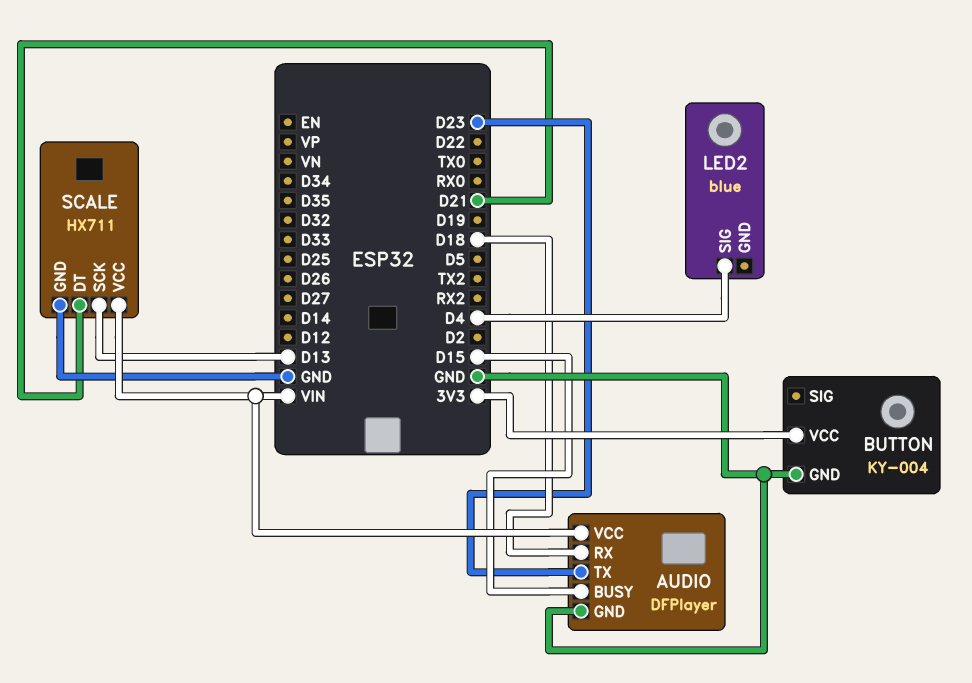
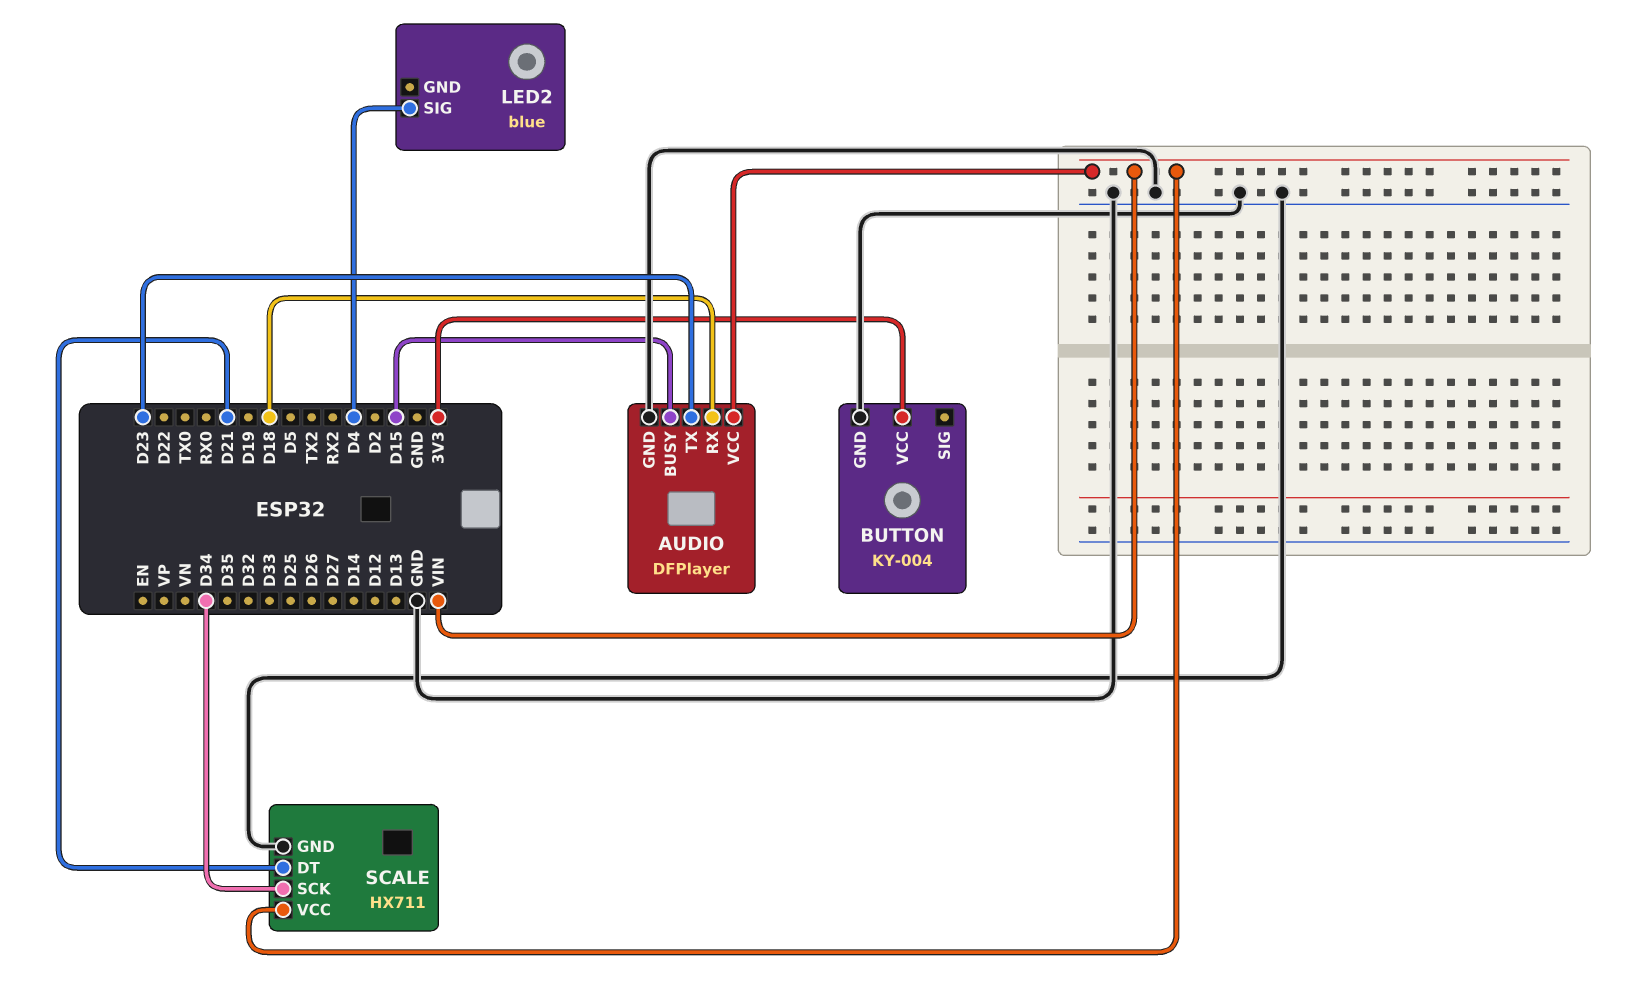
SCALE pin SCK: D13 -> D34

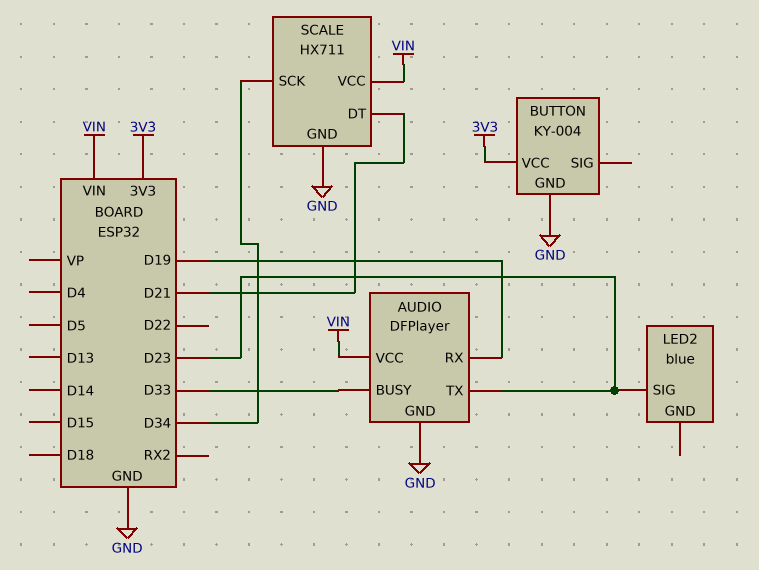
AUDIO pin BUSY: D15 -> D33
AUDIO pin RX: D18 -> D19
LED2 pin SIG: D4 -> D23

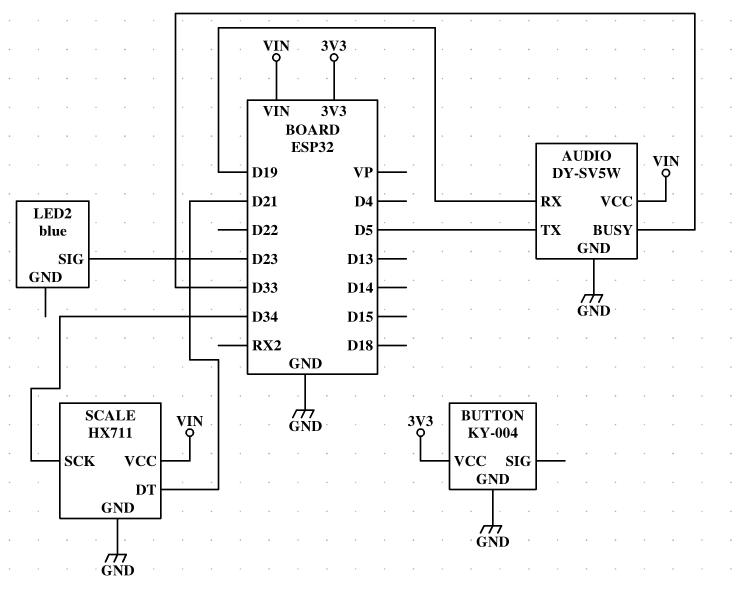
AUDIO: DFPlayer -> DY-SV5W
AUDIO pin TX: D23 -> D5

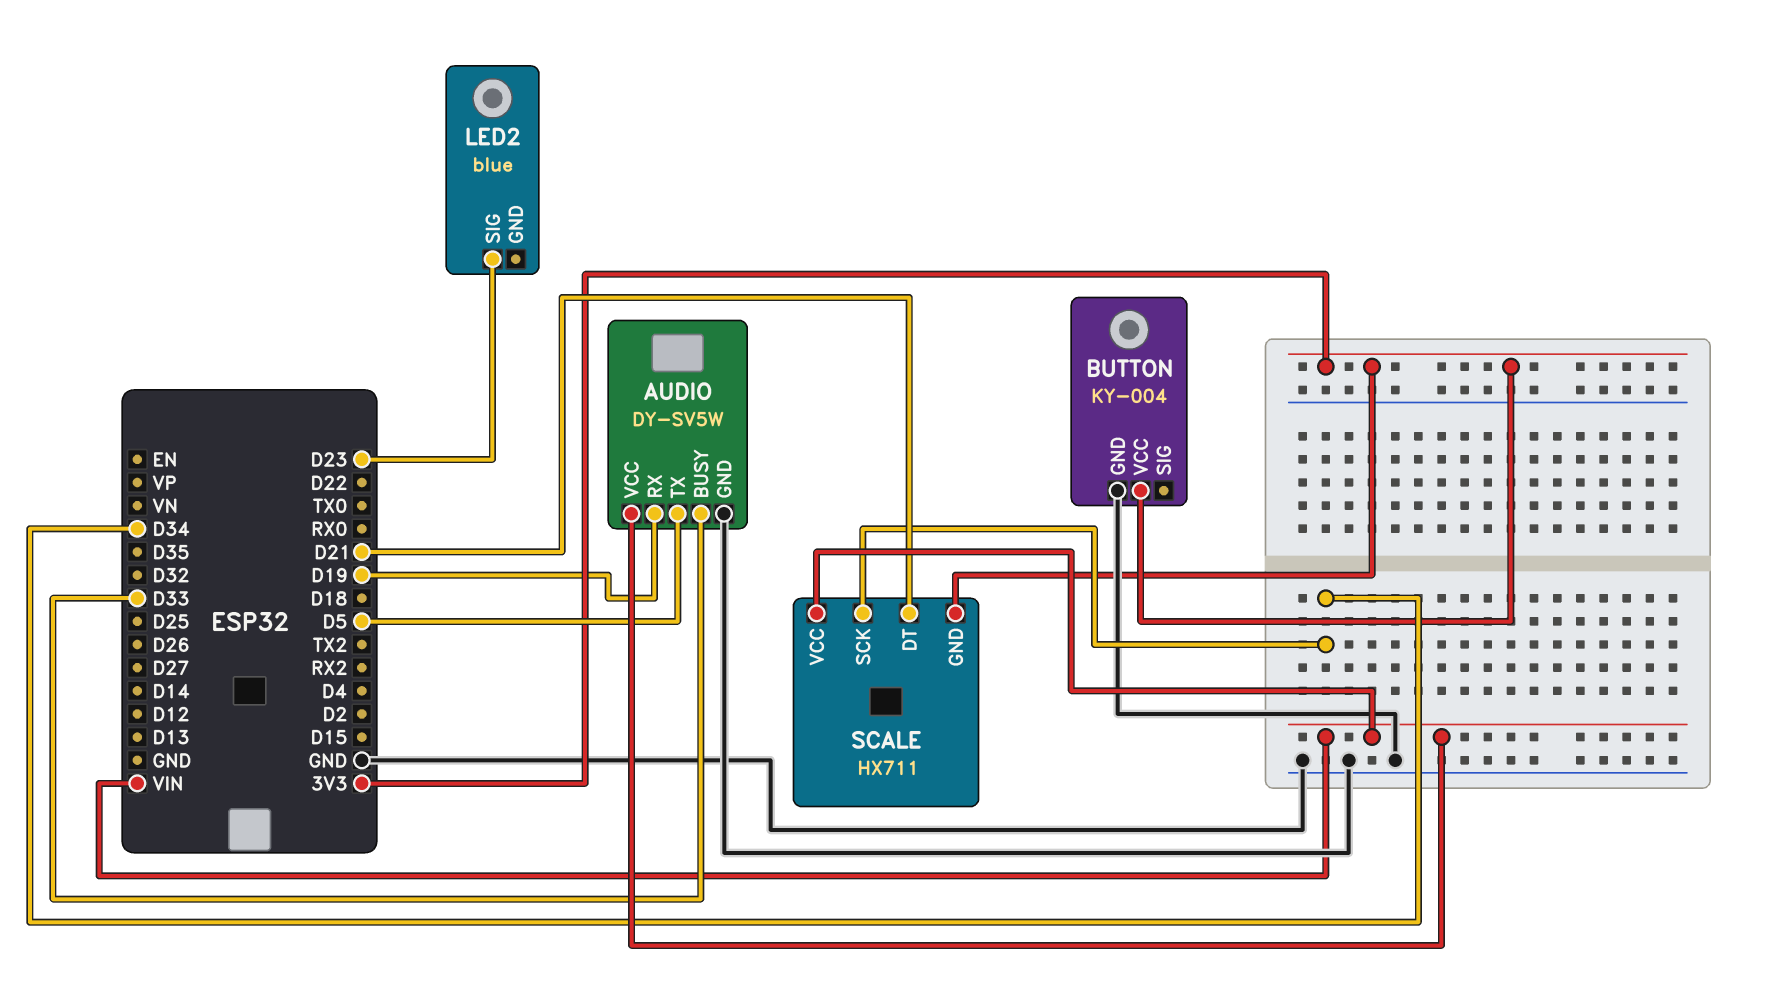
SCALE pin GND: GND -> 3V3

